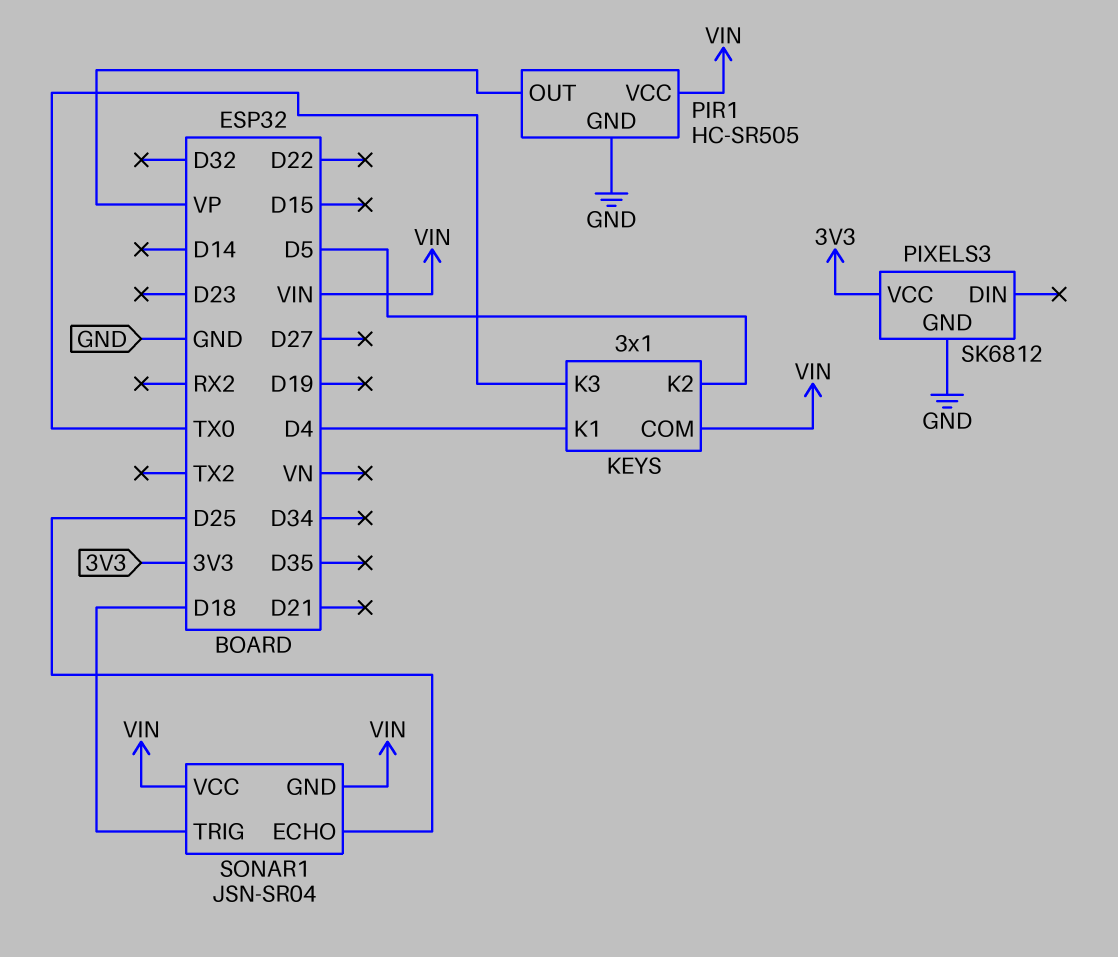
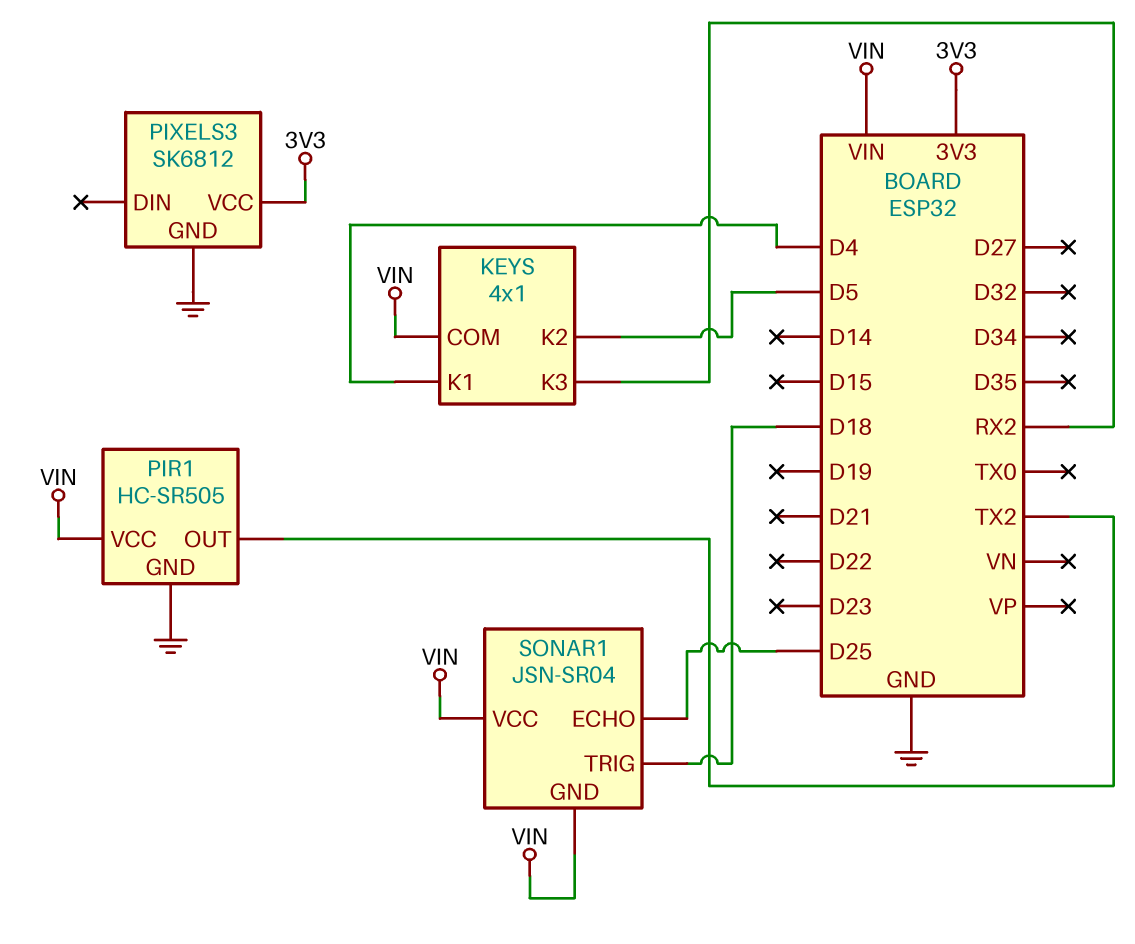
KEYS: 3x1 -> 4x1
KEYS pin K3: TX0 -> RX2
PIR1 pin OUT: VP -> TX2

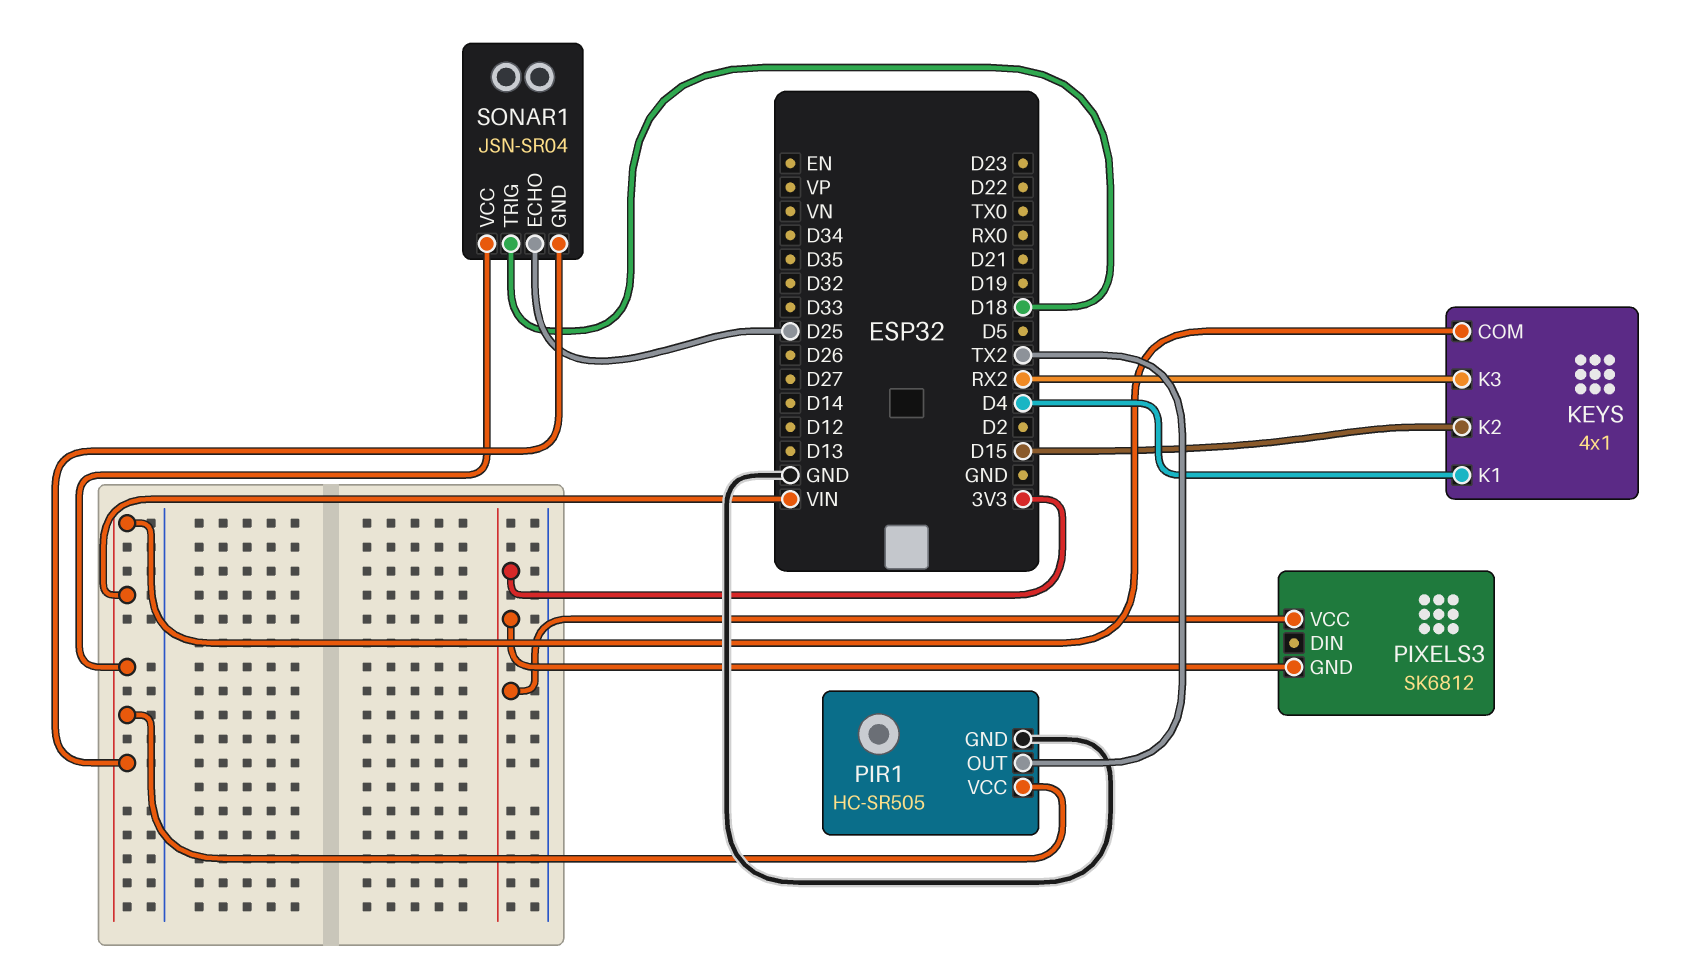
KEYS pin K2: D5 -> D15
PIXELS3 pin GND: GND -> 3V3

